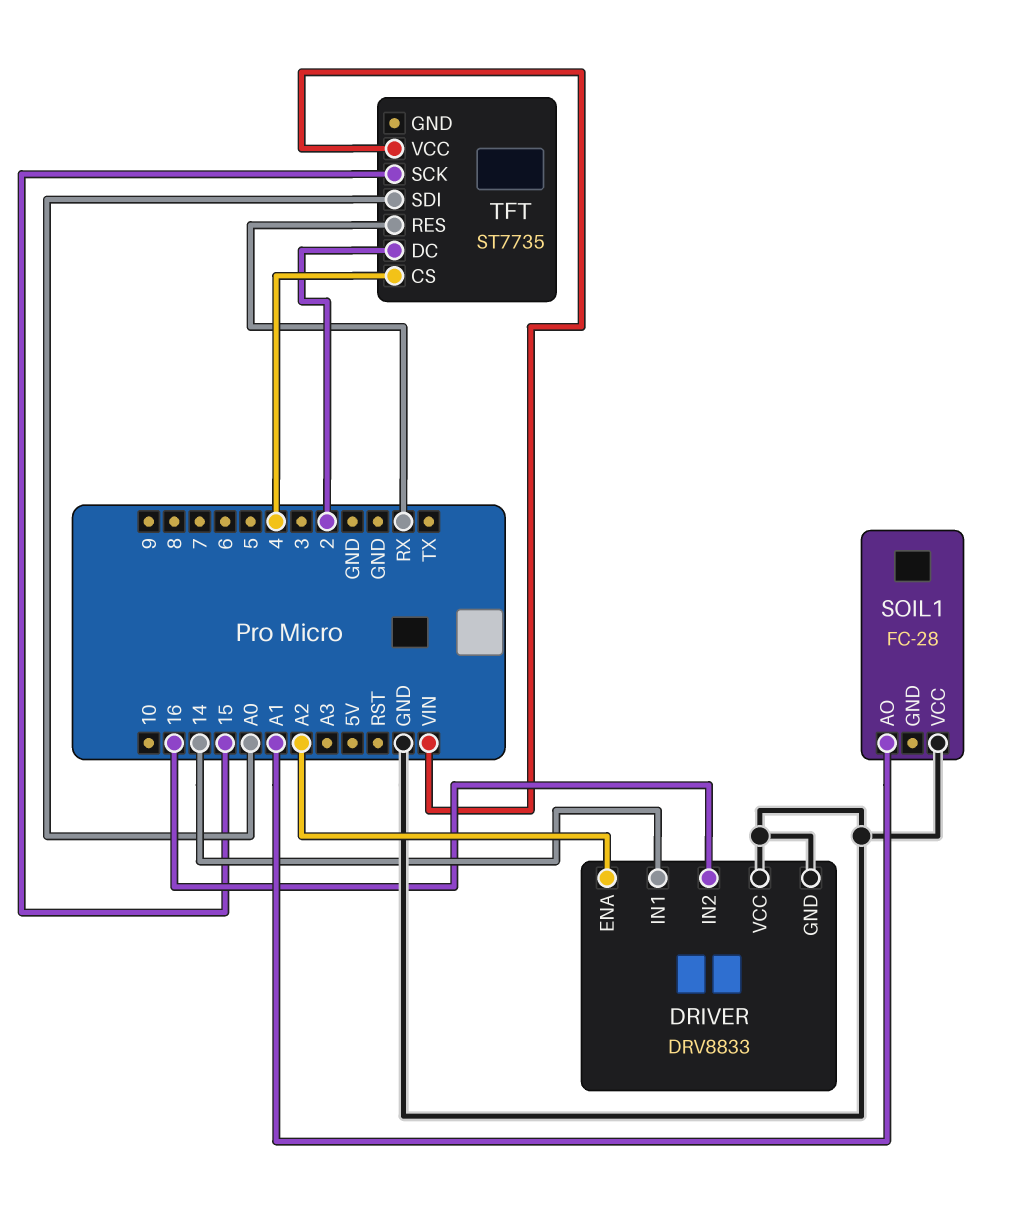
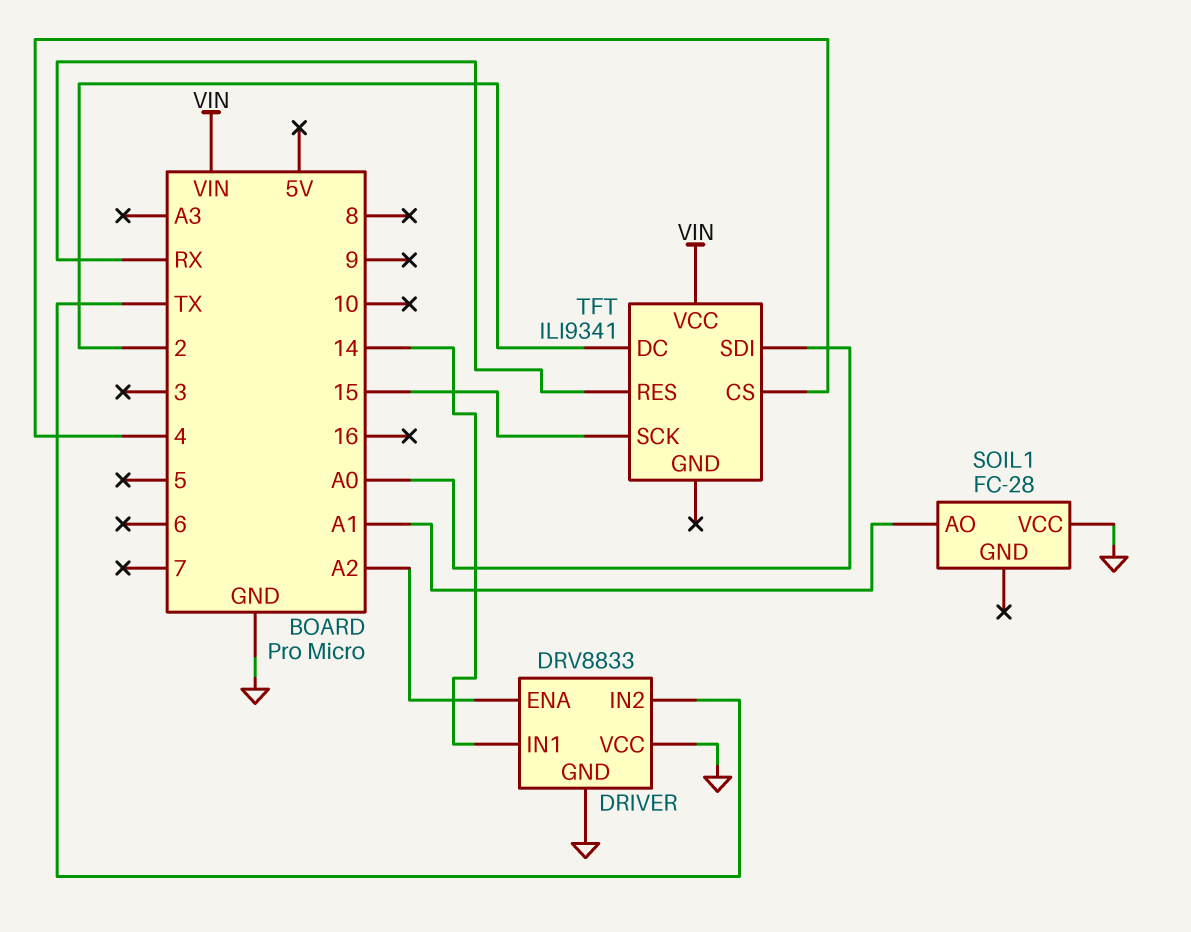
DRIVER pin IN2: 16 -> TX
TFT: ST7735 -> ILI9341

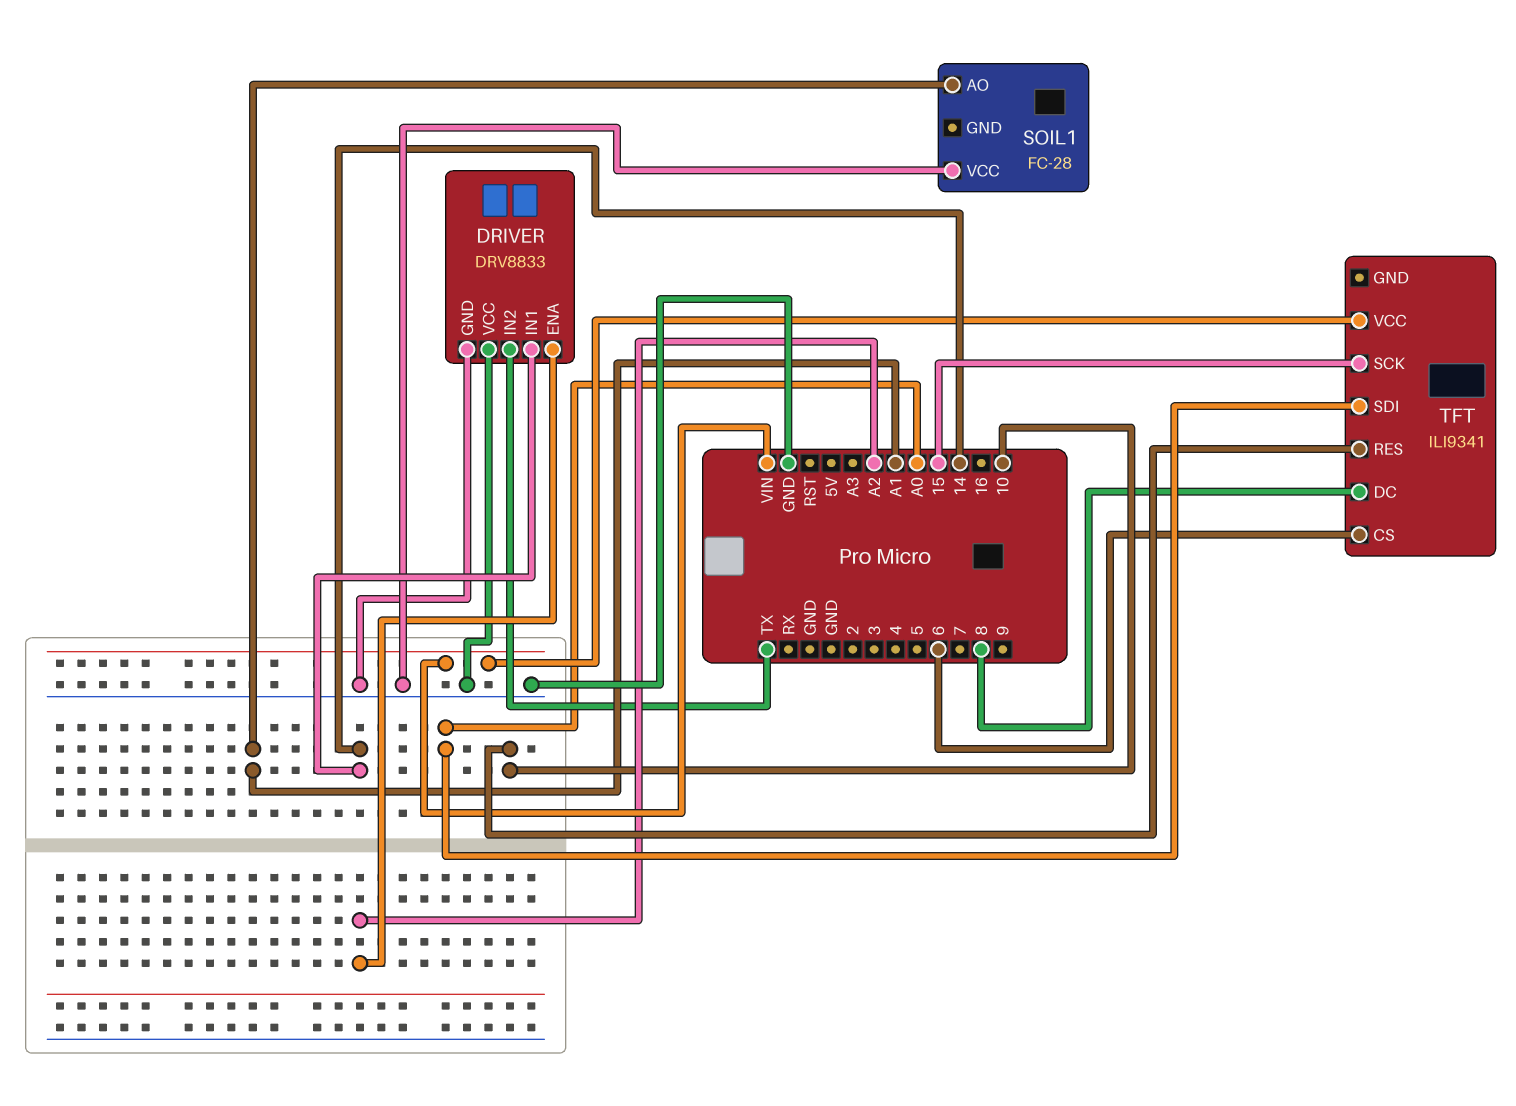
TFT pin CS: 4 -> 6
TFT pin DC: 2 -> 8
TFT pin RES: RX -> 10

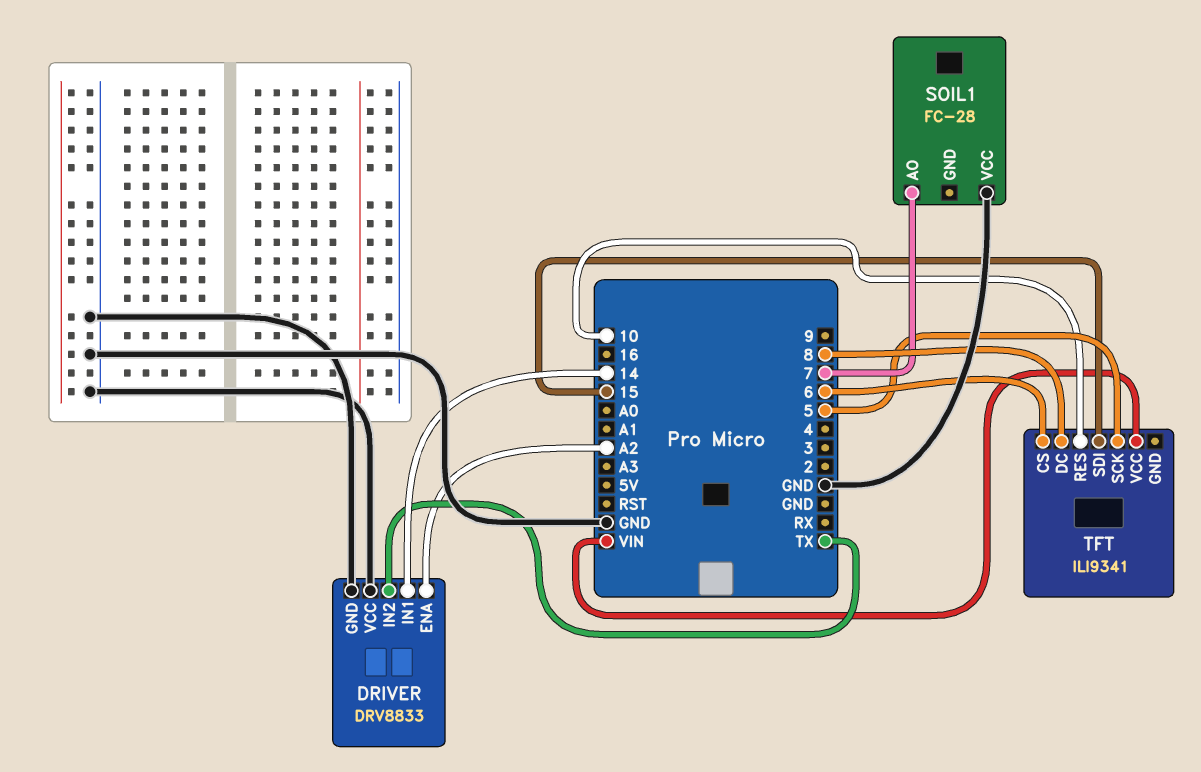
SOIL1 pin AO: A1 -> 7
TFT pin SCK: 15 -> 5
TFT pin SDI: A0 -> 15

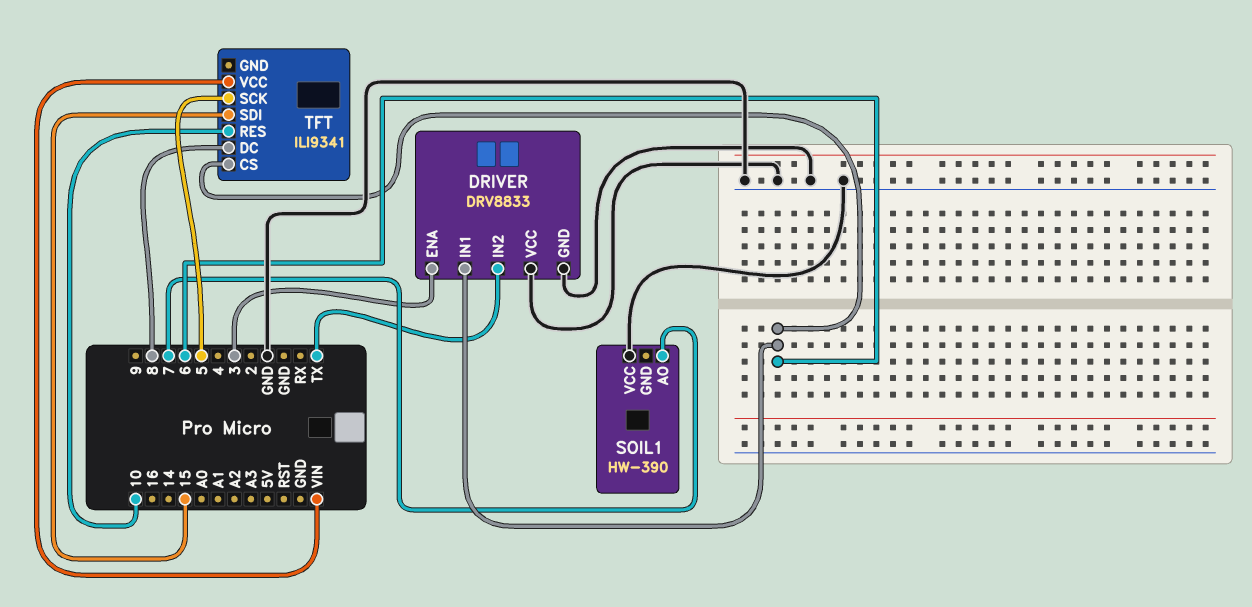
DRIVER pin ENA: A2 -> 3
DRIVER pin IN1: 14 -> 6
SOIL1: FC-28 -> HW-390

